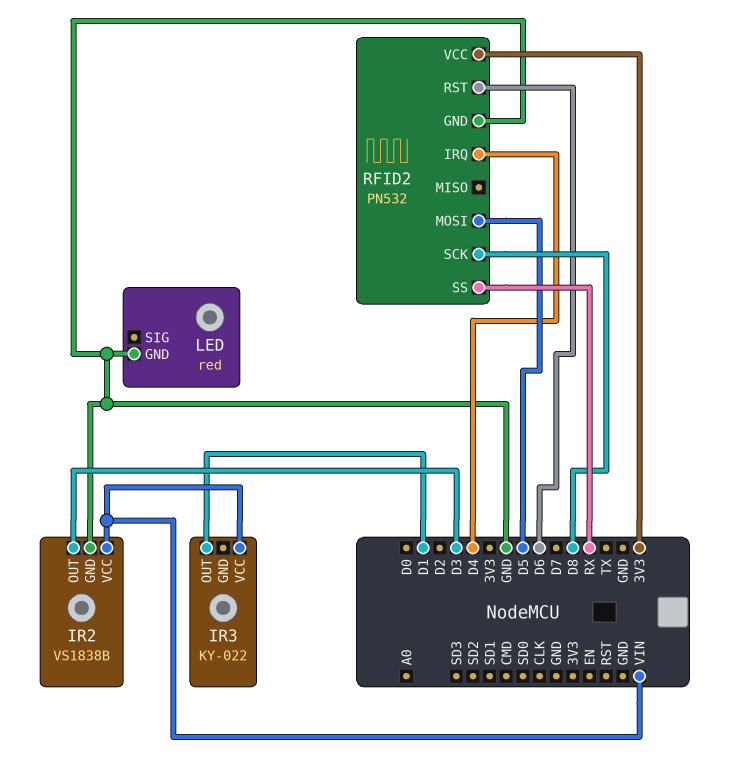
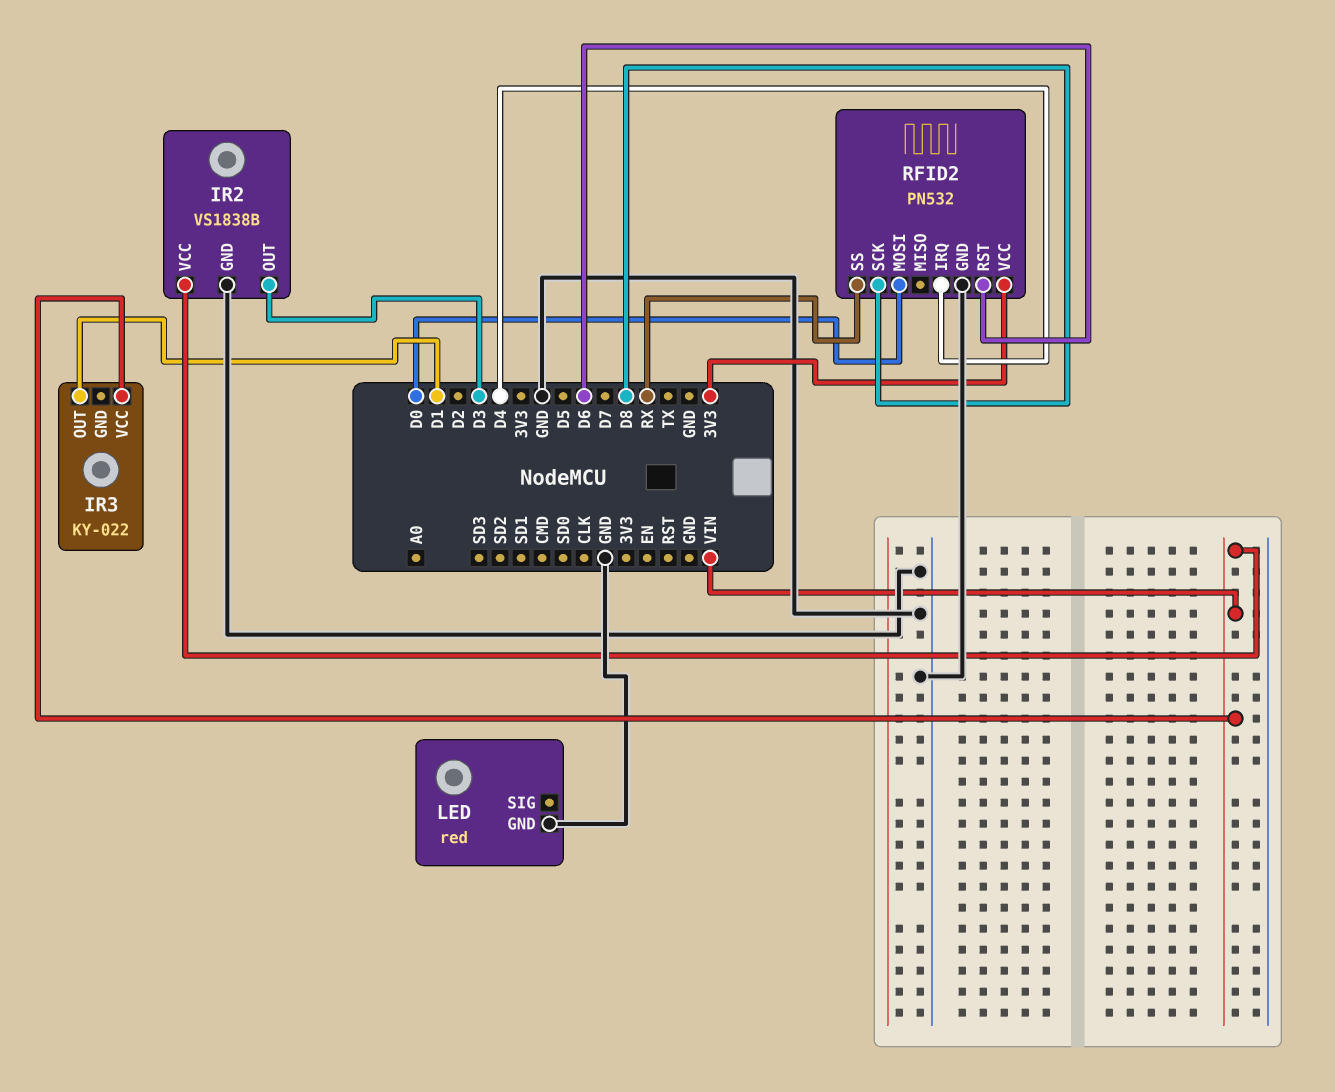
RFID2 pin MOSI: D5 -> D0

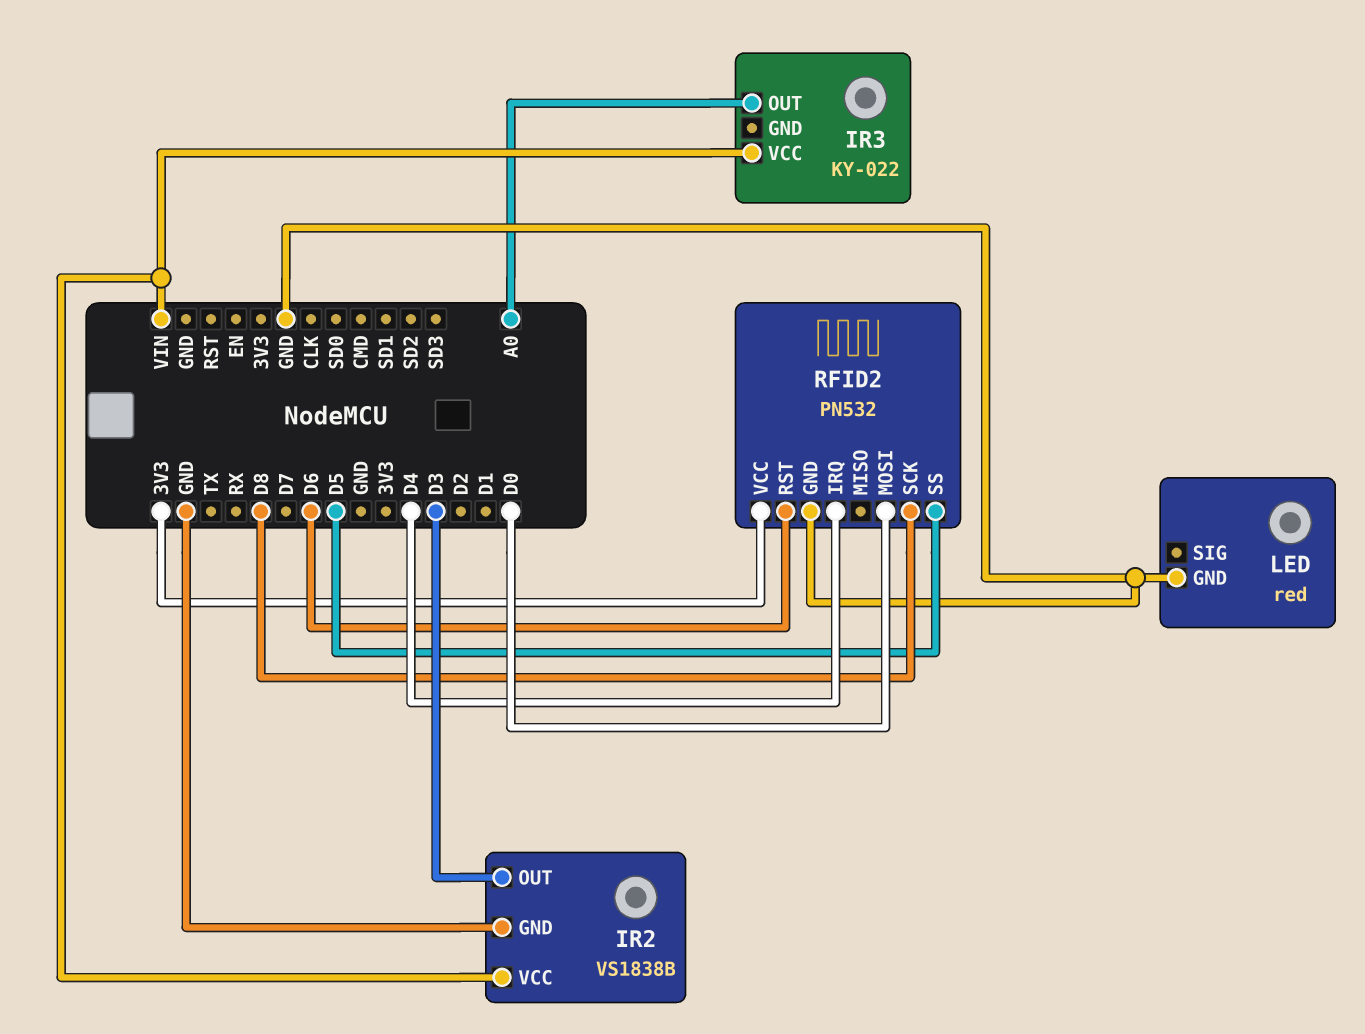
IR3 pin OUT: D1 -> A0
RFID2 pin SS: RX -> D5

